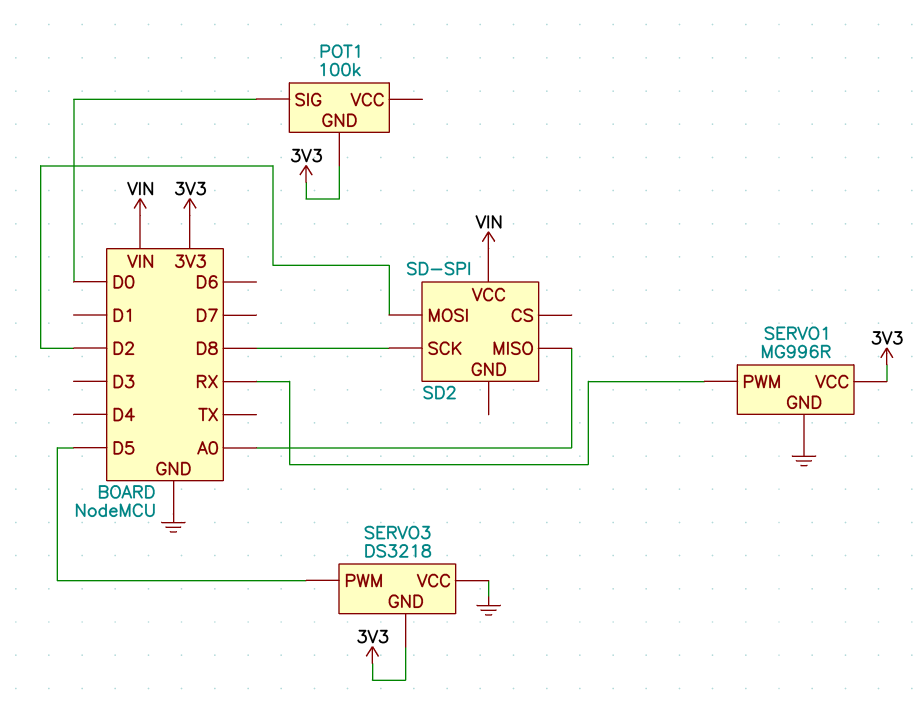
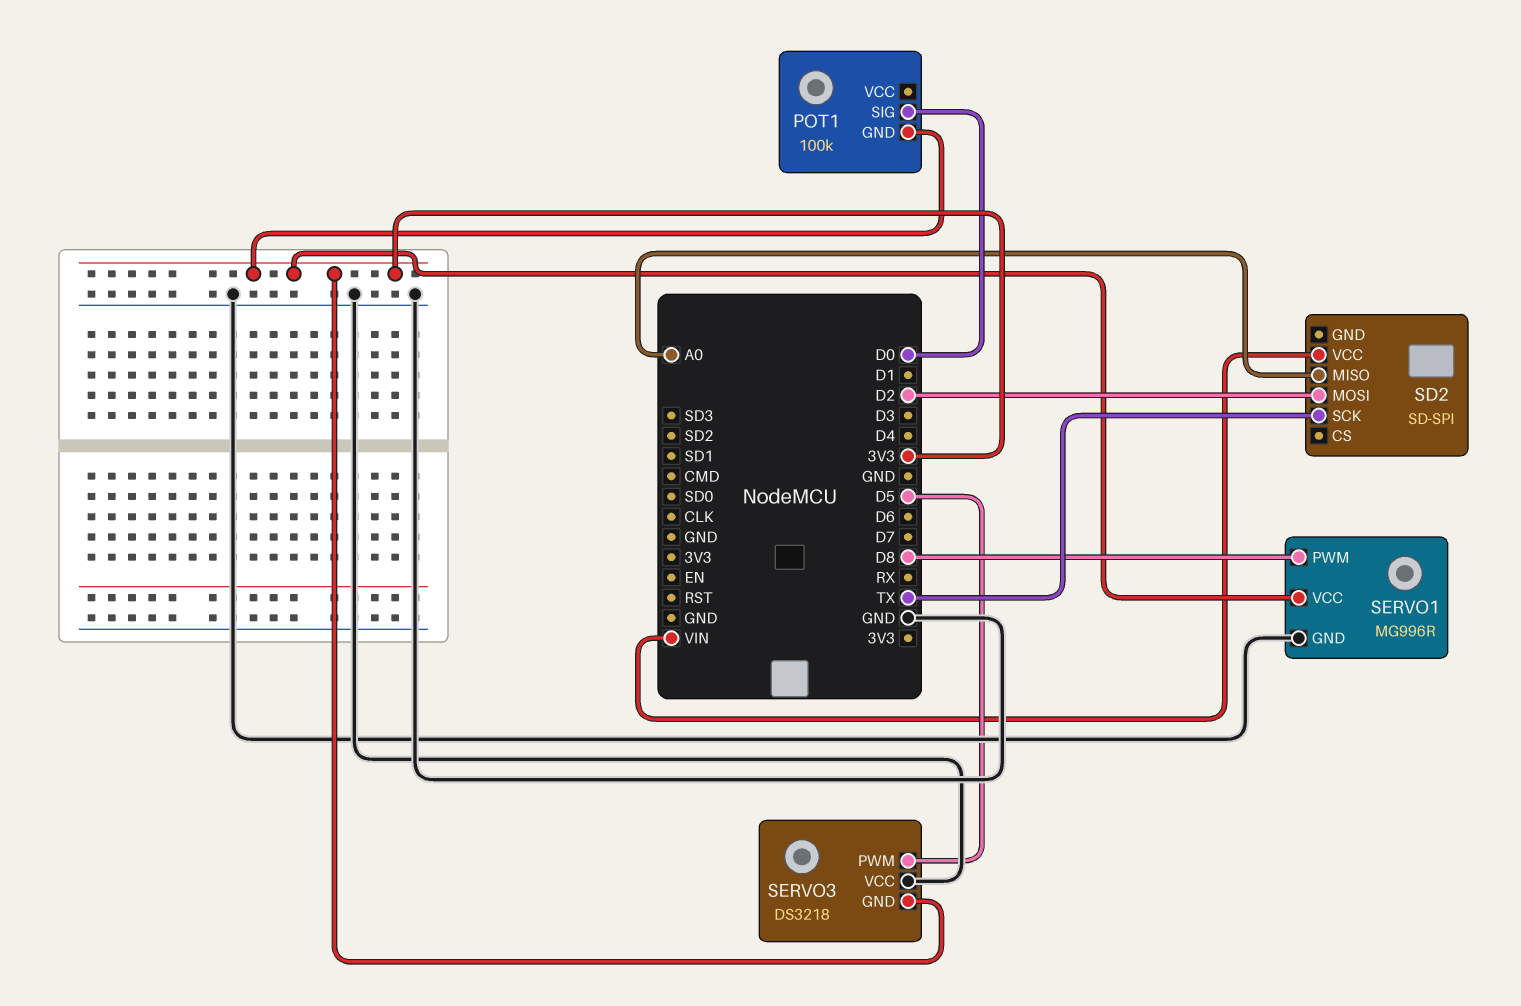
SD2 pin SCK: D8 -> TX
SERVO1 pin PWM: RX -> D8

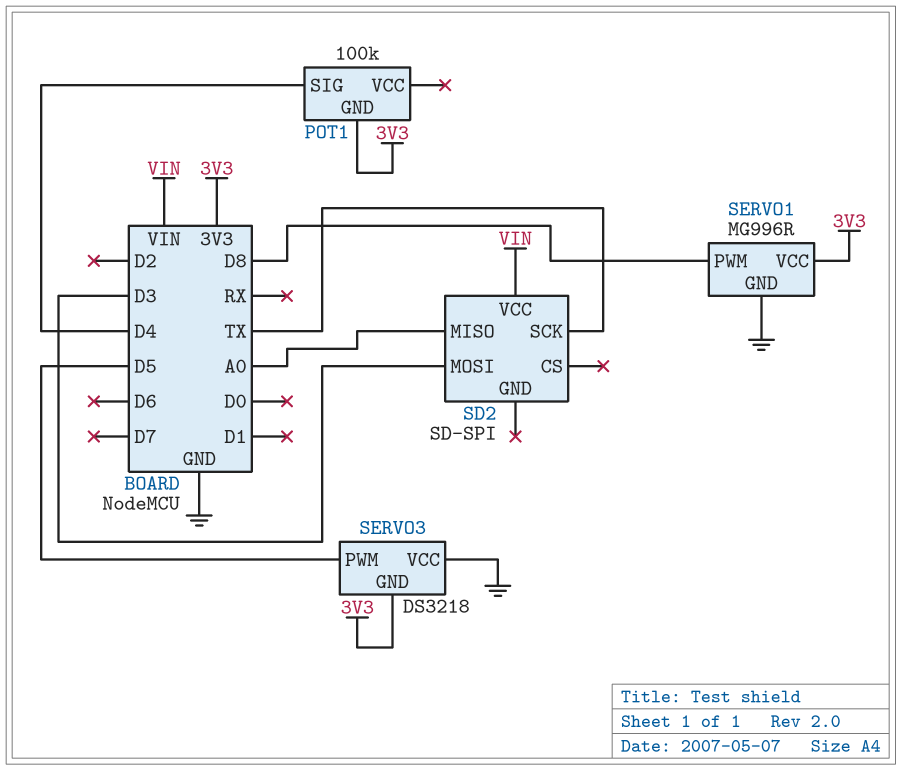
POT1 pin SIG: D0 -> D4
SD2 pin MOSI: D2 -> D3

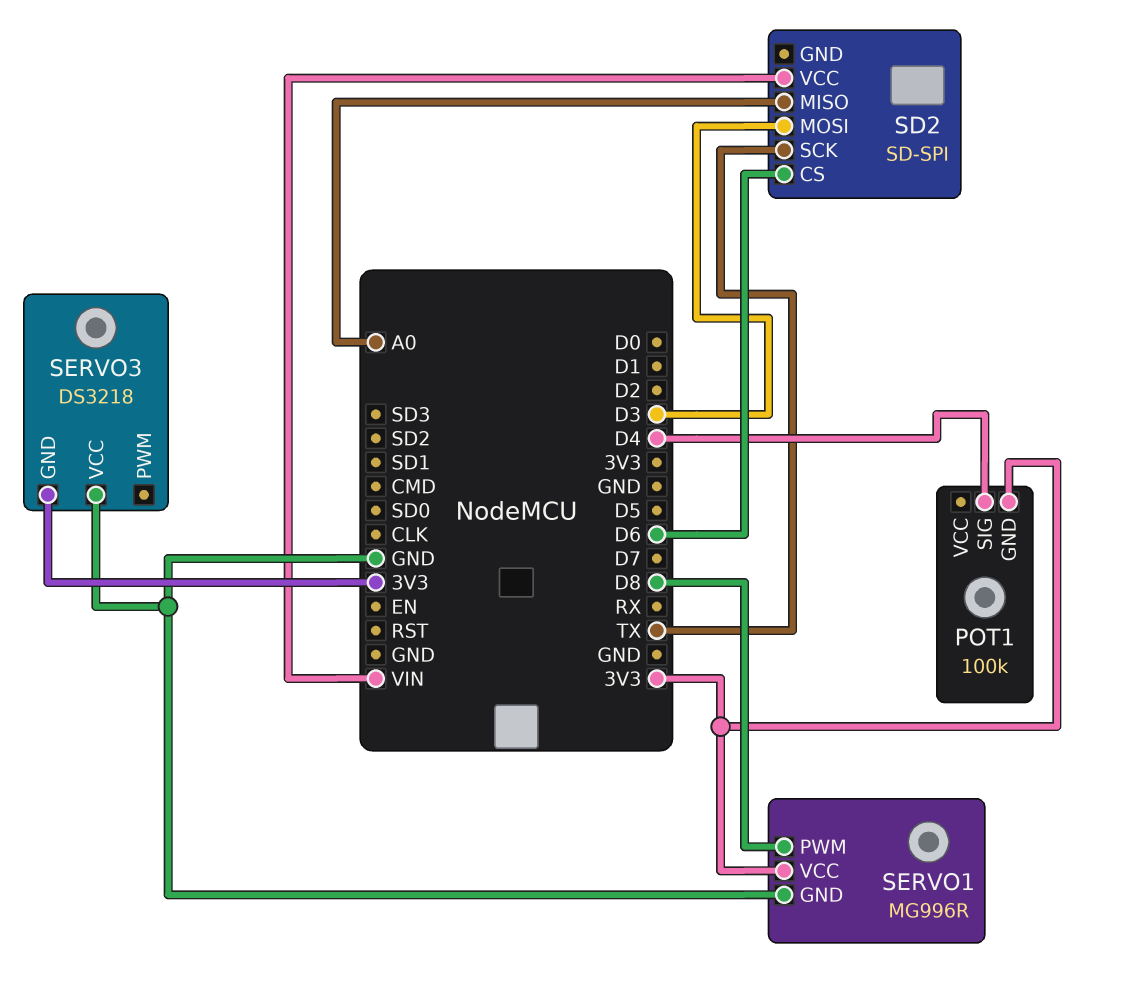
SD2 pin CS: none -> D6
SERVO3 pin PWM: D5 -> none

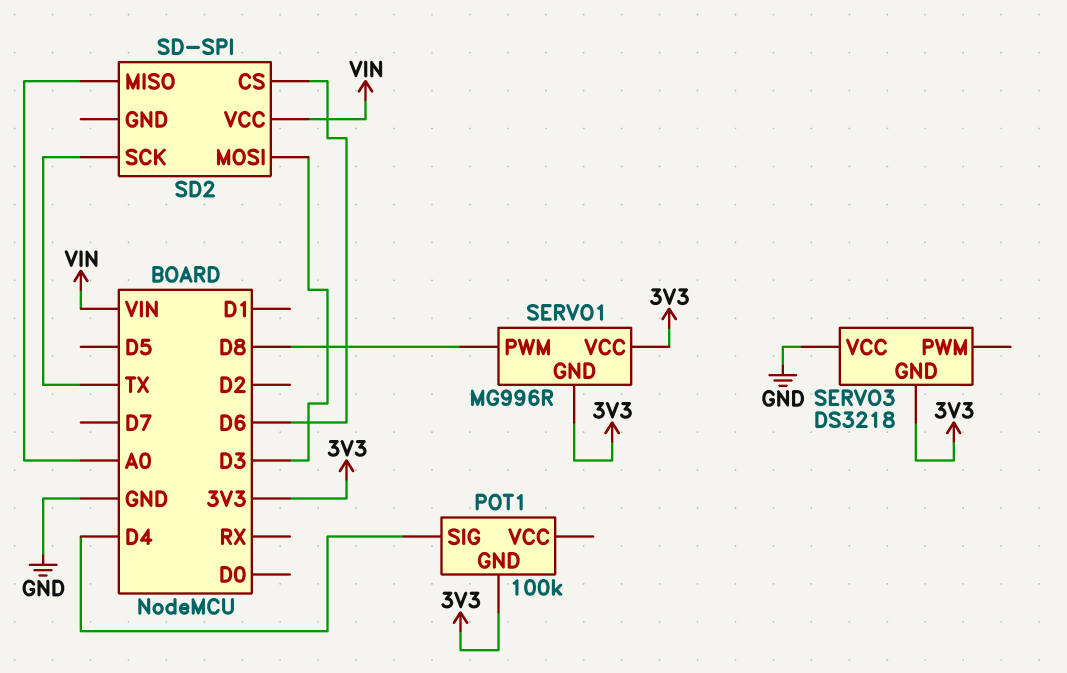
SERVO1 pin GND: GND -> 3V3

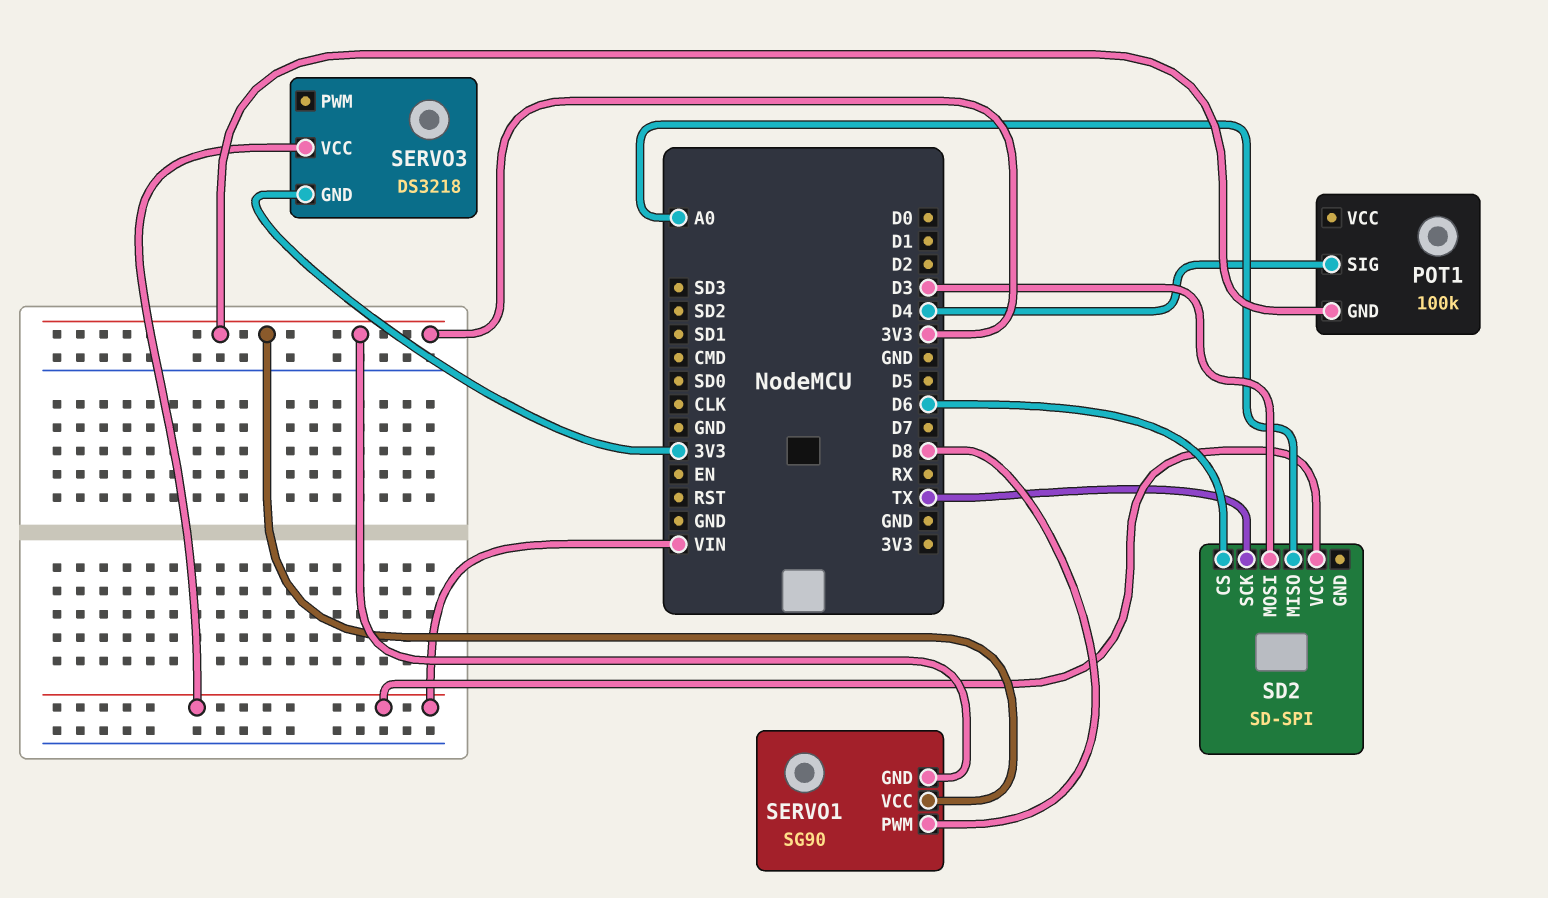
SERVO1: MG996R -> SG90
SERVO3 pin VCC: GND -> VIN

